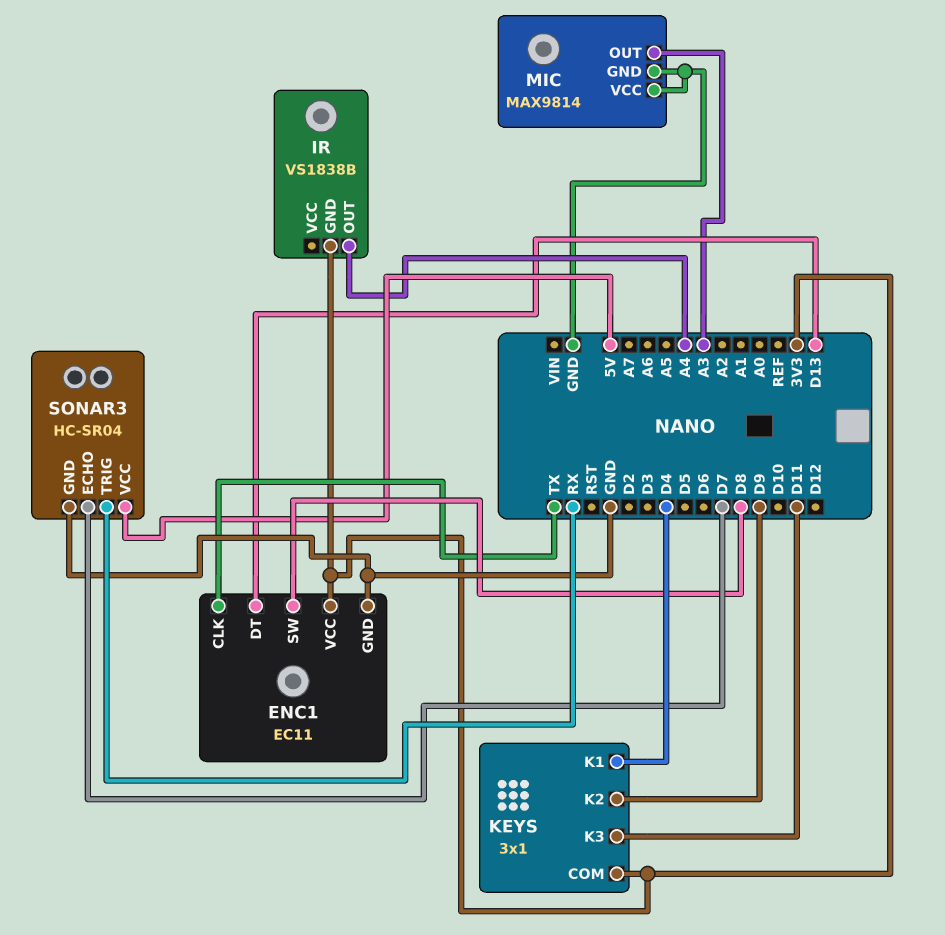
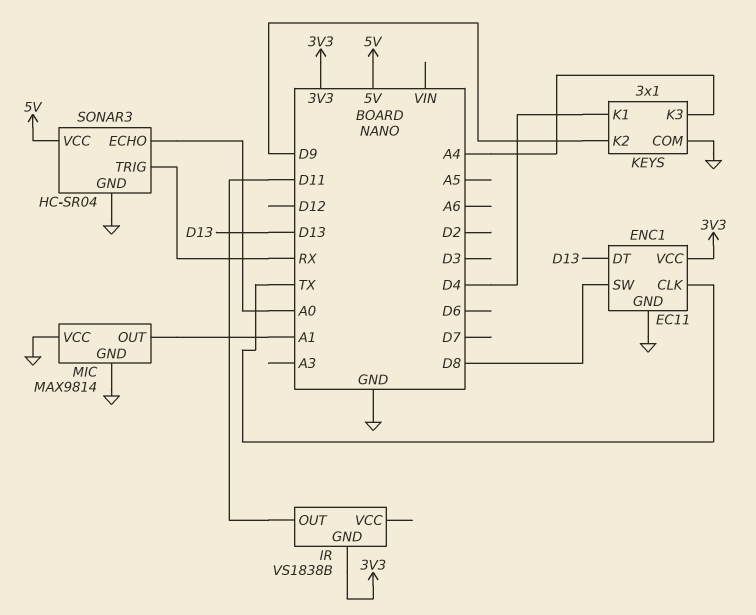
IR pin OUT: A4 -> D11
KEYS pin COM: 3V3 -> GND
KEYS pin K3: D11 -> A4
MIC pin OUT: A3 -> A1
SONAR3 pin ECHO: D7 -> A0

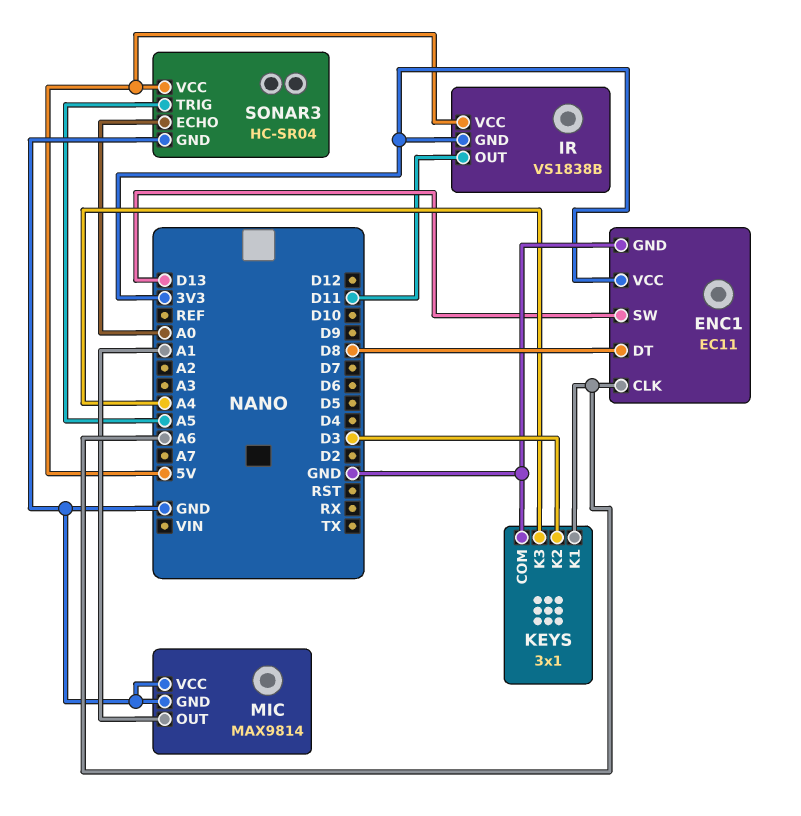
ENC1 pin CLK: TX -> A6
ENC1 pin DT: D13 -> D8
ENC1 pin SW: D8 -> D13
IR pin VCC: none -> 5V
KEYS pin K1: D4 -> A6
KEYS pin K2: D9 -> D3
SONAR3 pin TRIG: RX -> A5

